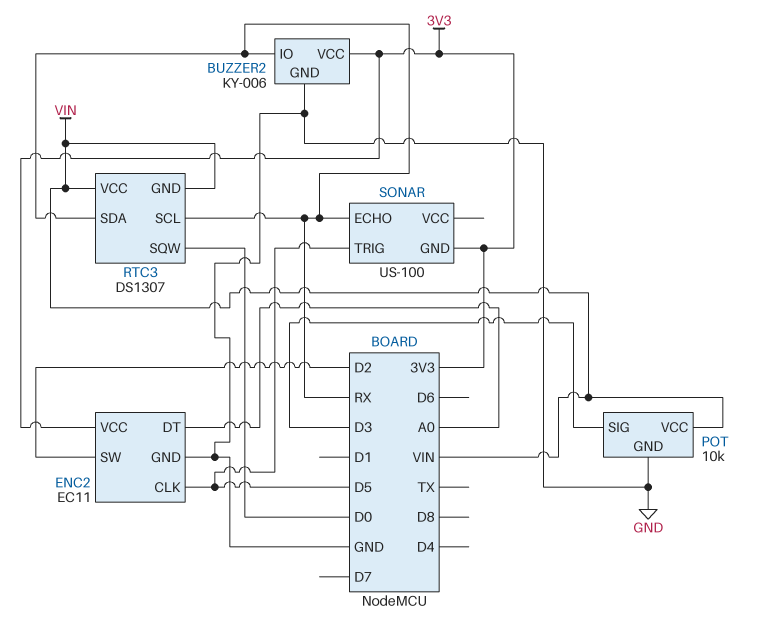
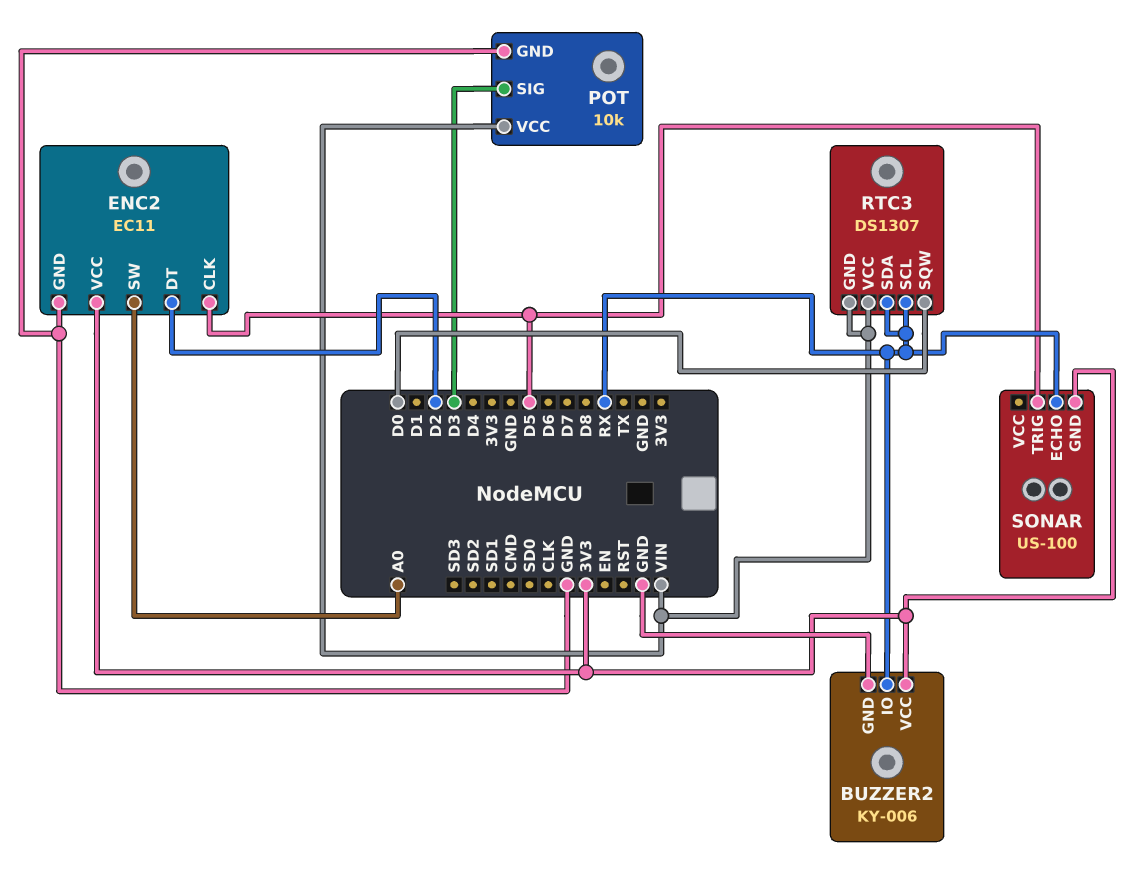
ENC2 pin DT: A0 -> D2
ENC2 pin SW: D2 -> A0

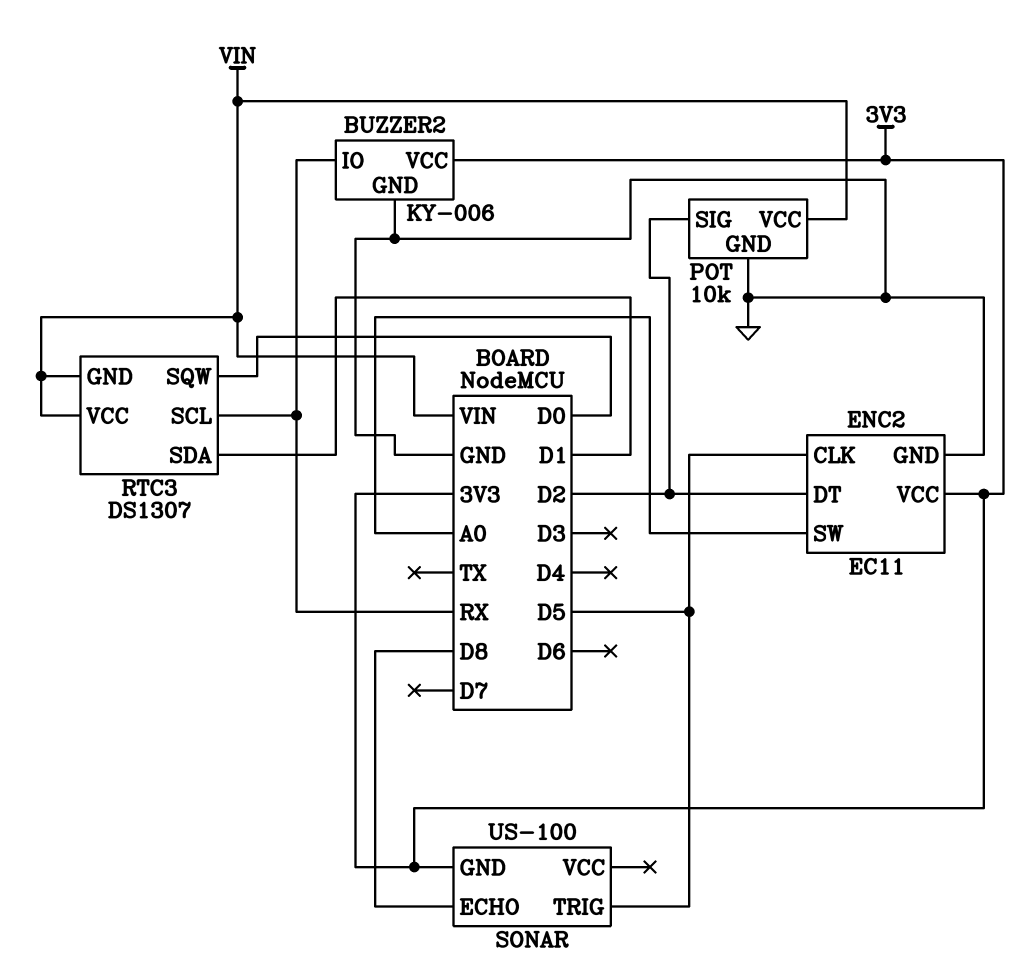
POT pin SIG: D3 -> D2
RTC3 pin SDA: RX -> D1
SONAR pin ECHO: RX -> D8

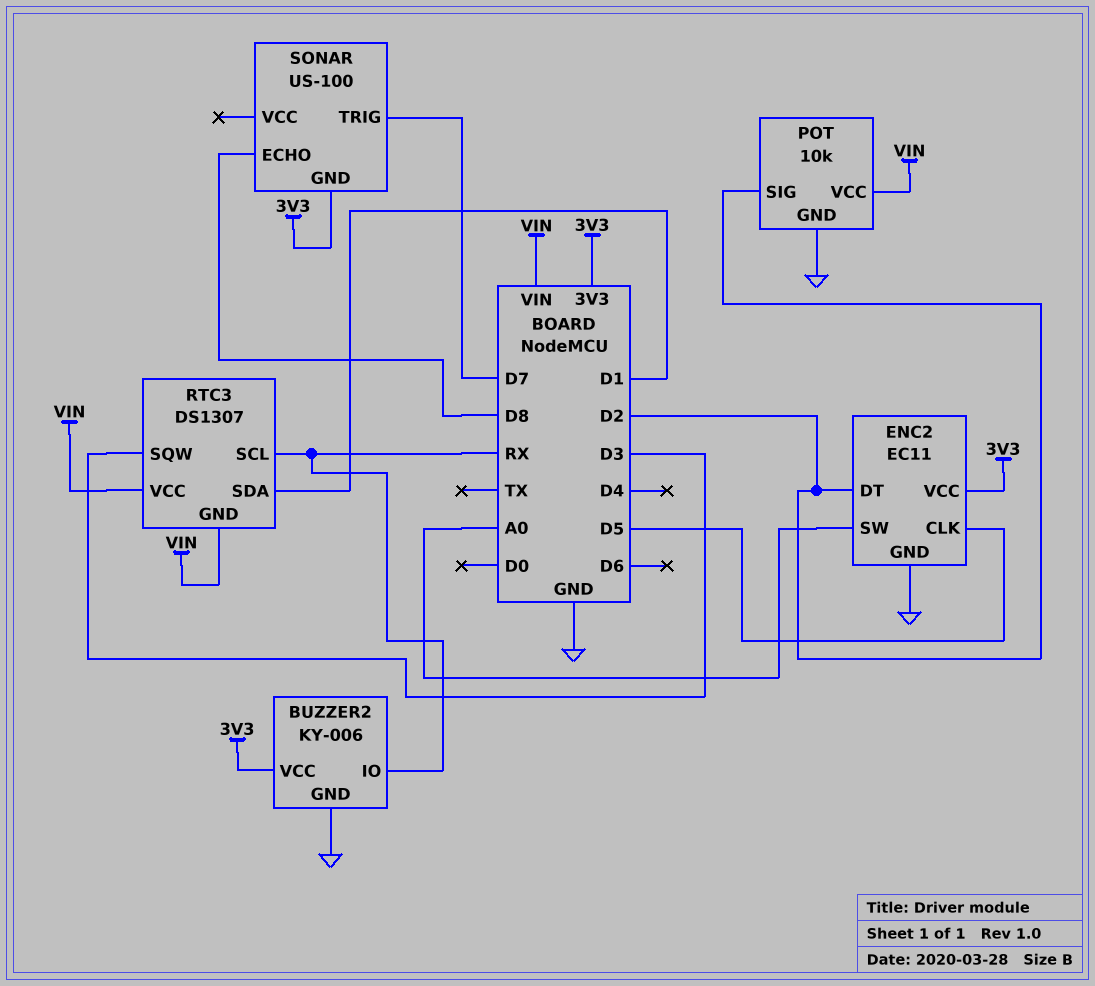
RTC3 pin SQW: D0 -> D3
SONAR pin TRIG: D5 -> D7

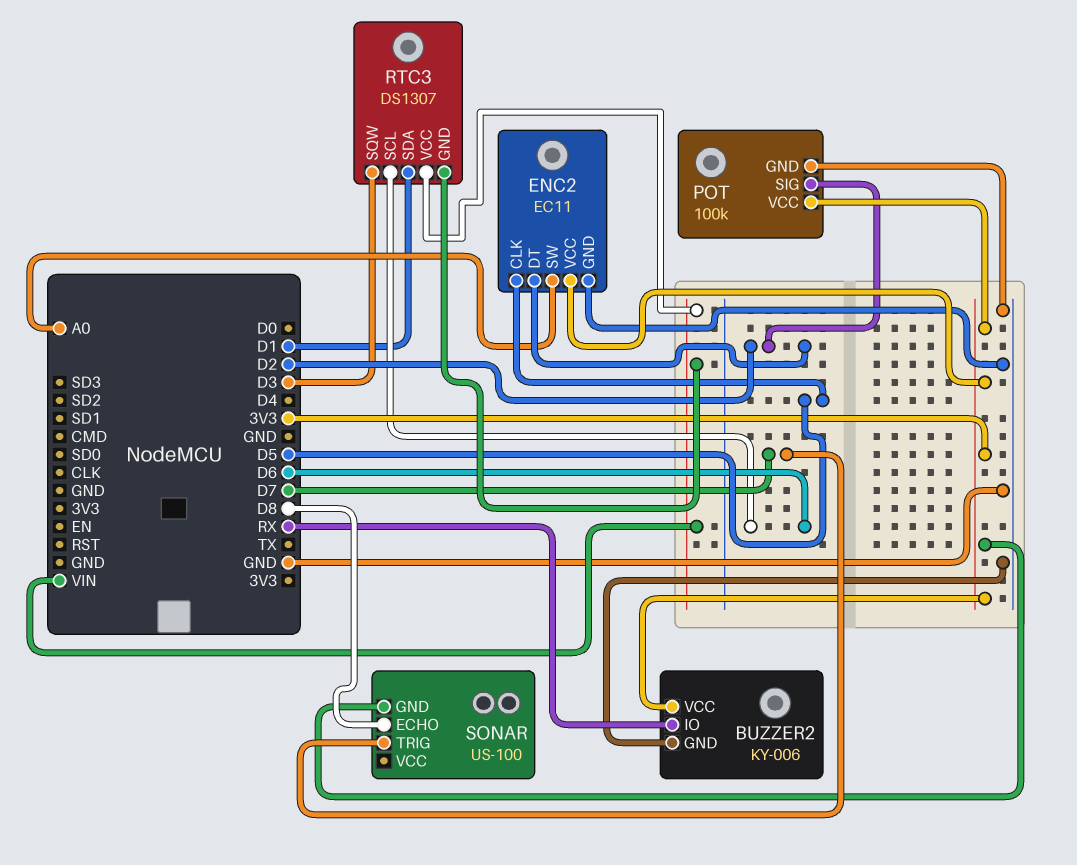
POT: 10k -> 100k
POT pin VCC: VIN -> 3V3
RTC3 pin SCL: RX -> D6

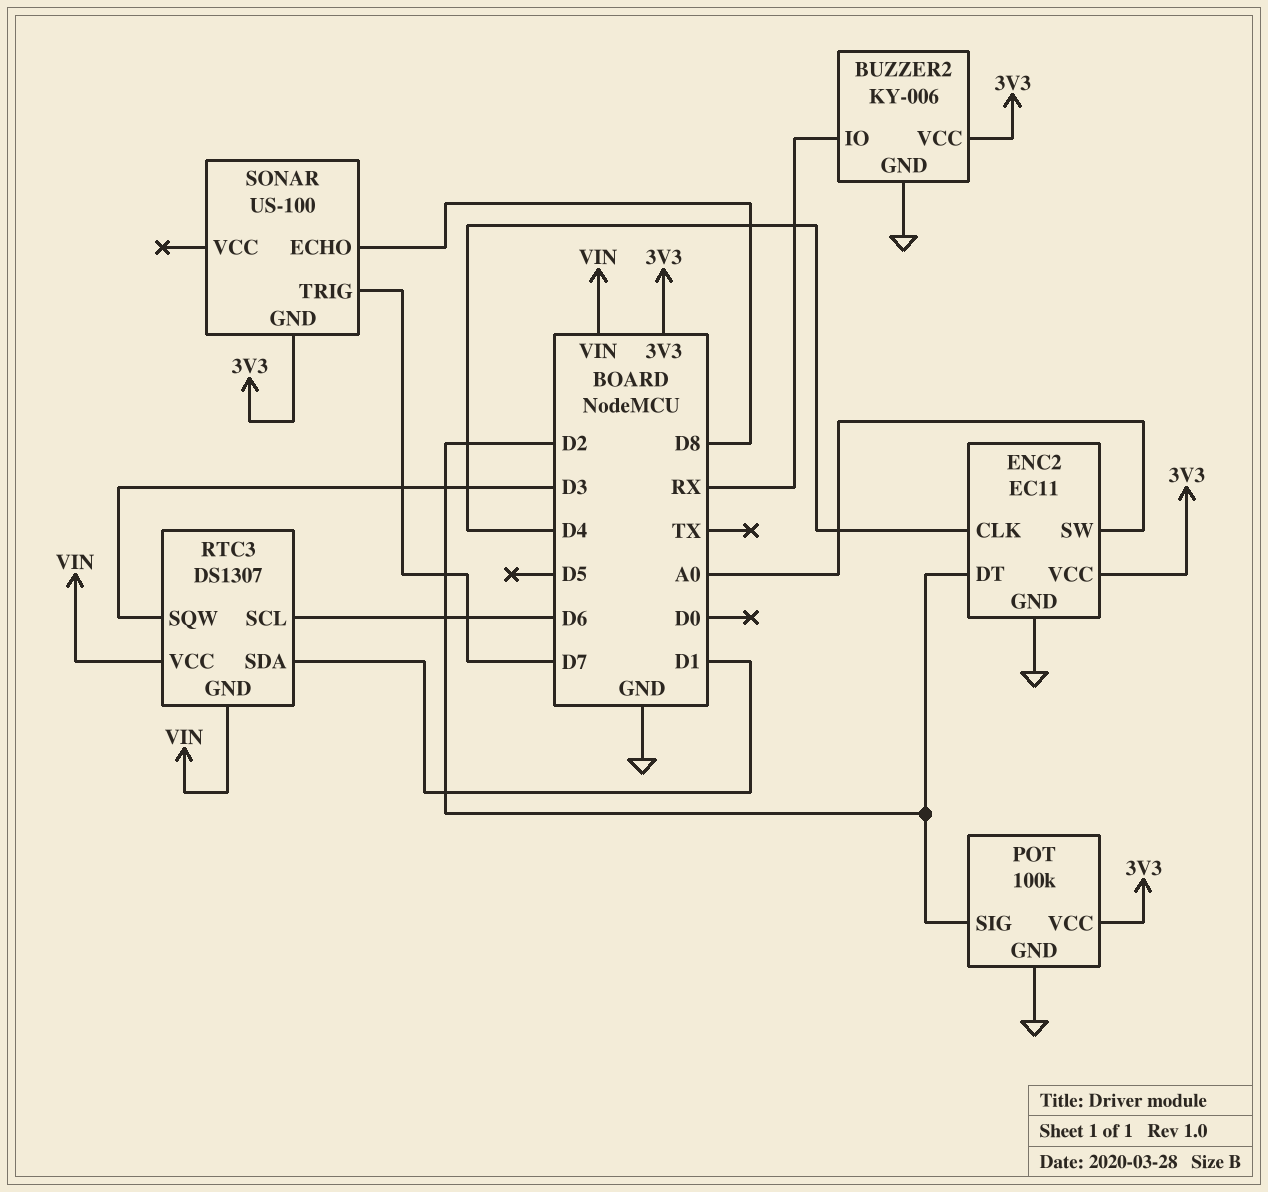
ENC2 pin CLK: D5 -> D4

